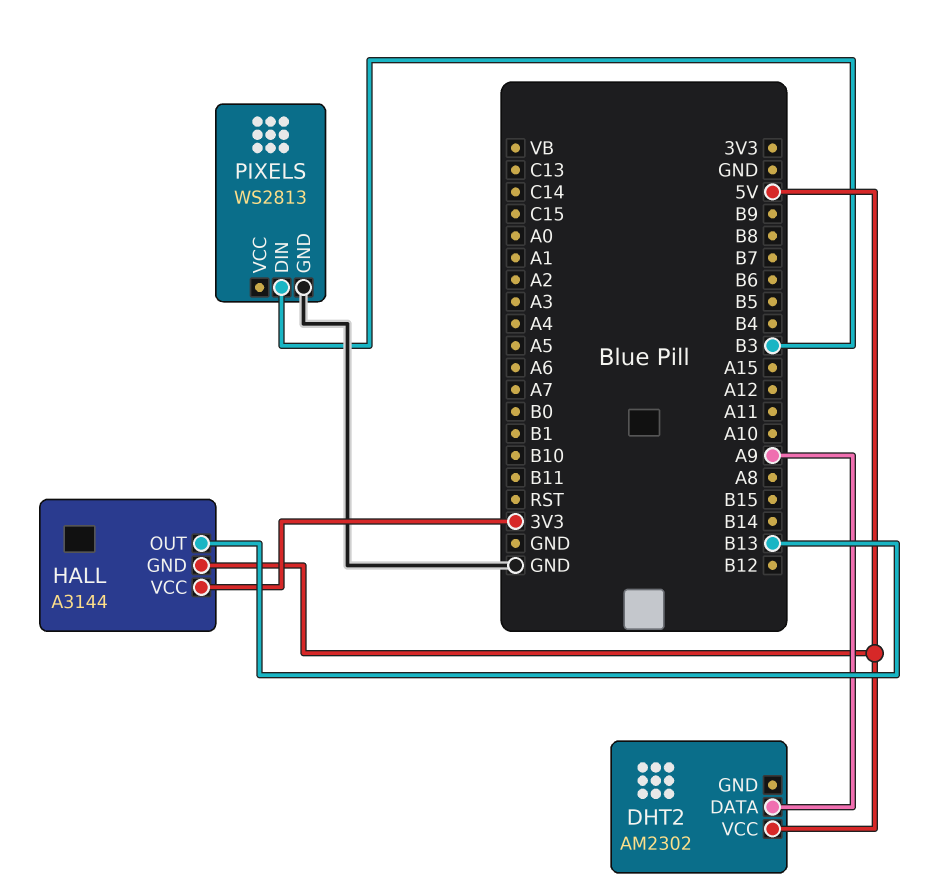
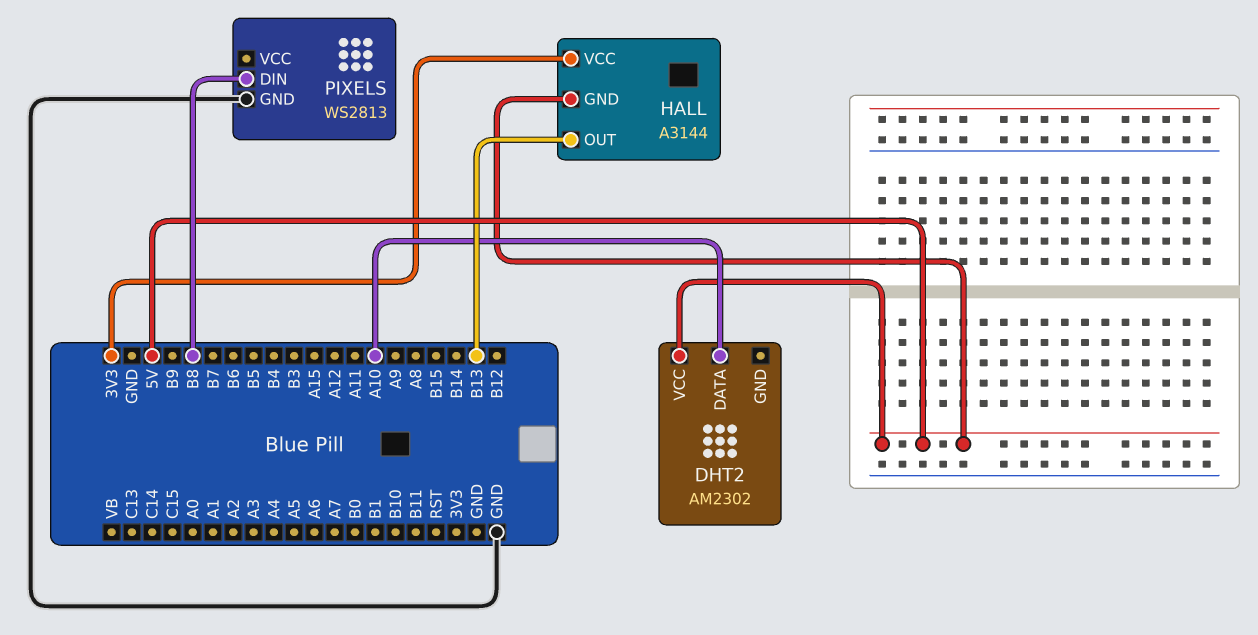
DHT2 pin DATA: A9 -> A10
PIXELS pin DIN: B3 -> B8

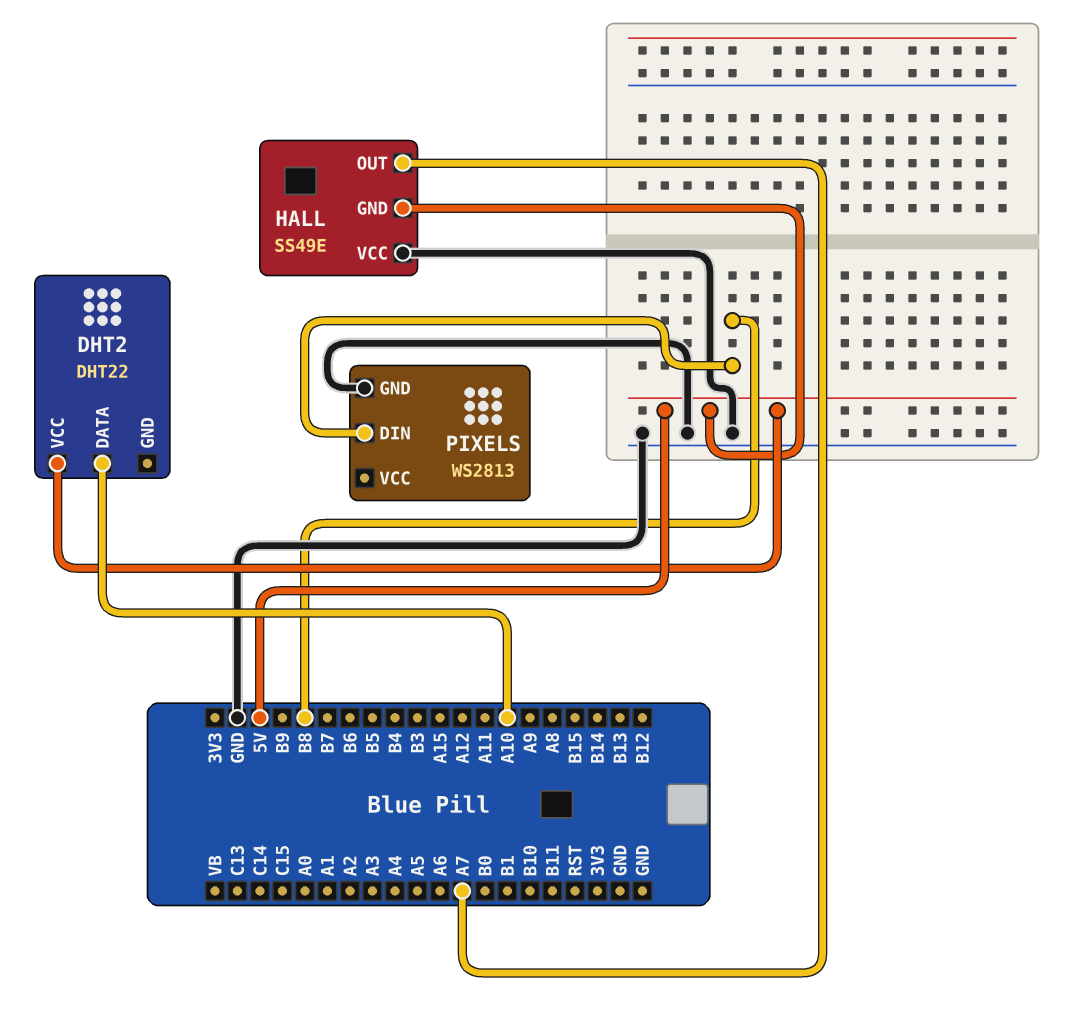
DHT2: AM2302 -> DHT22
HALL: A3144 -> SS49E
HALL pin OUT: B13 -> A7
HALL pin VCC: 3V3 -> GND

